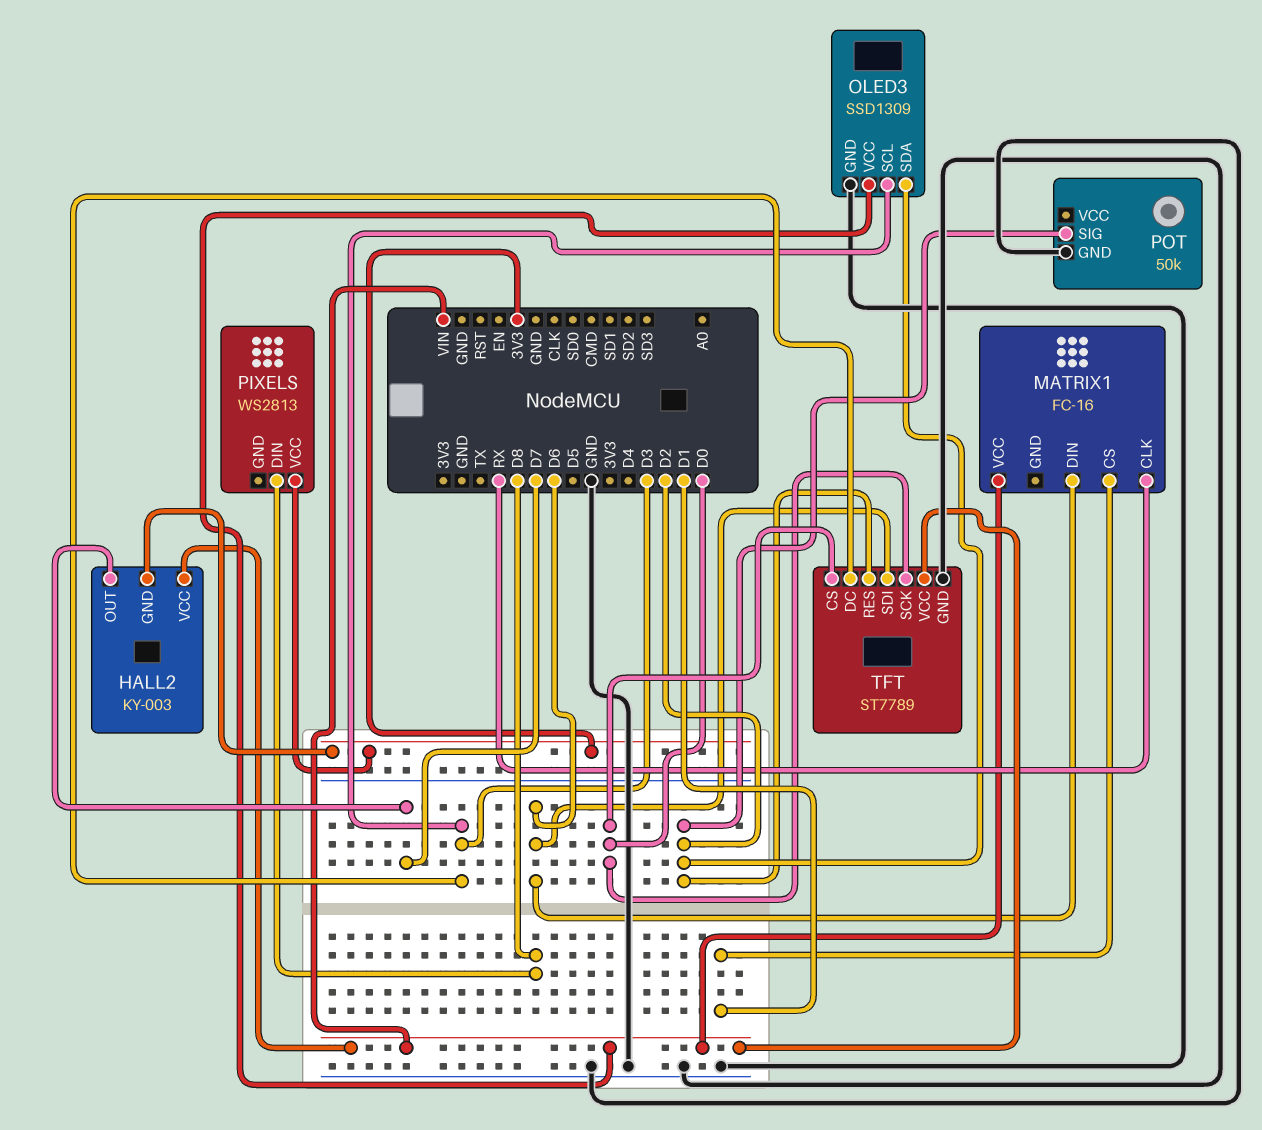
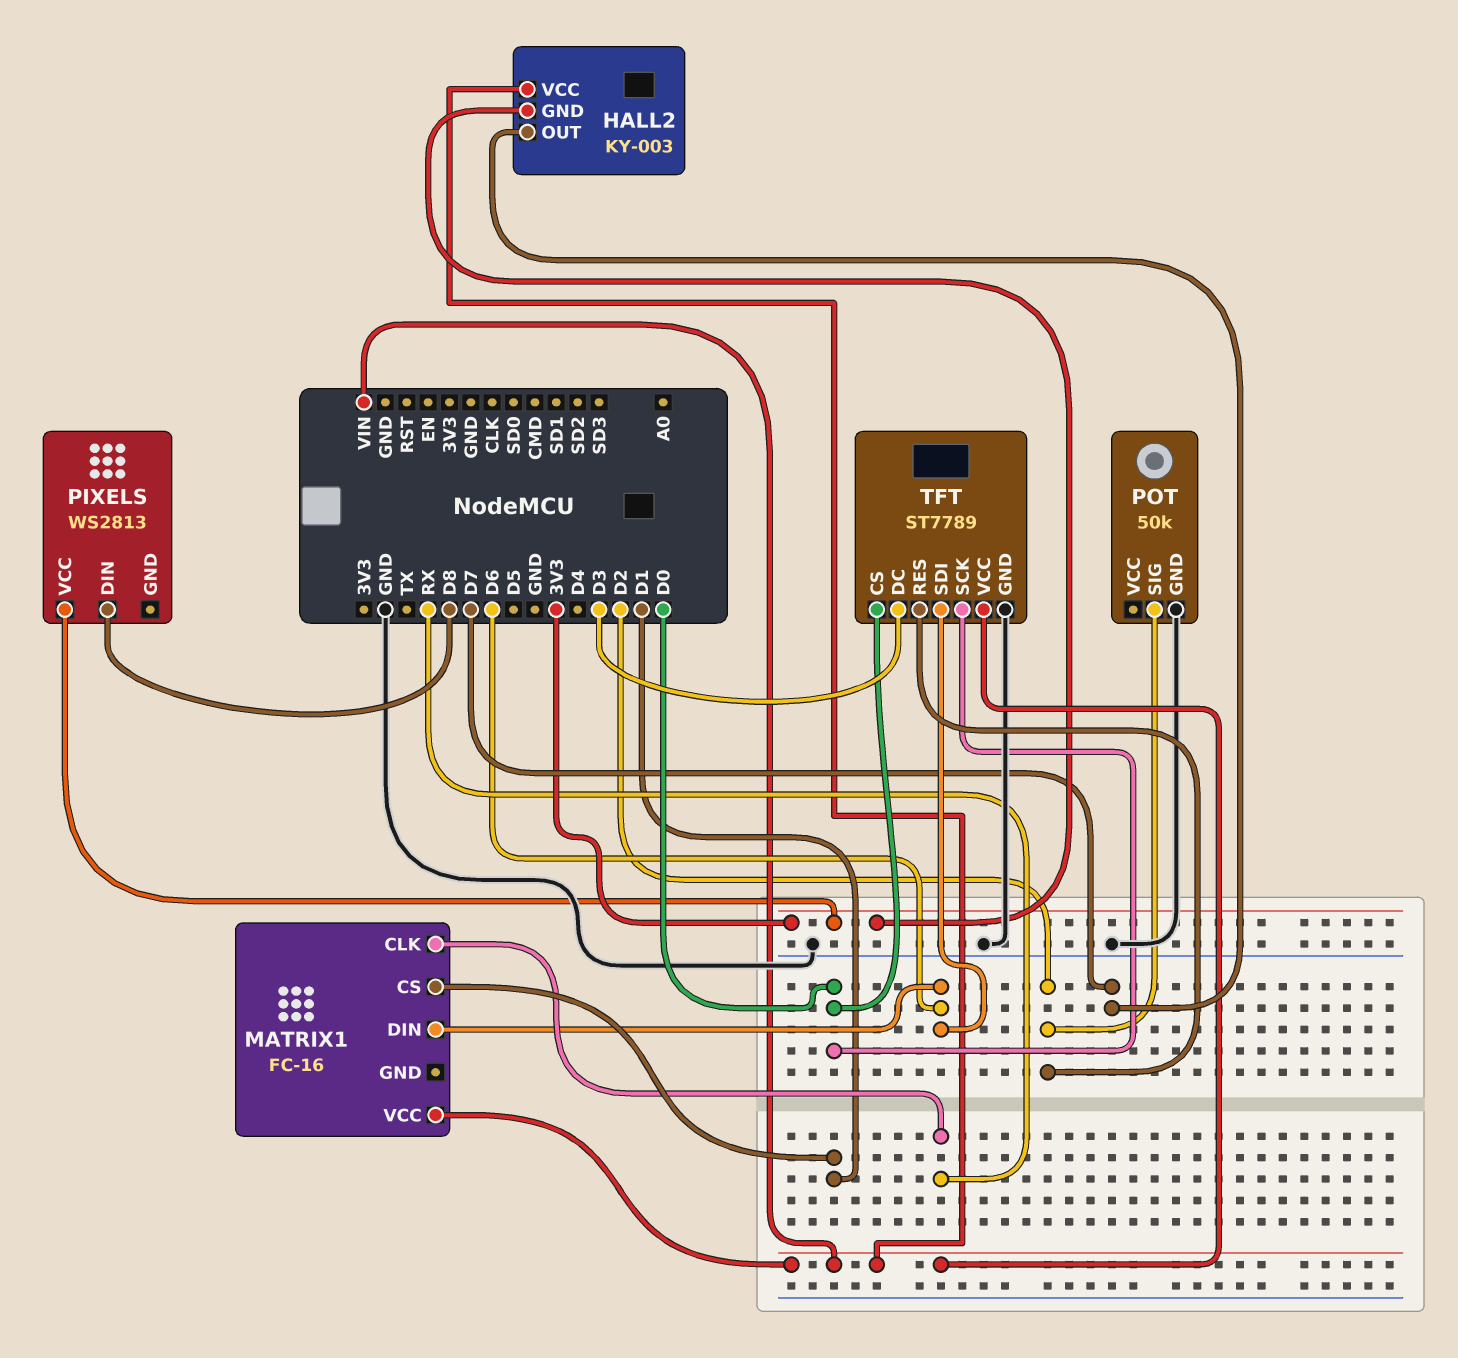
OLED3: SSD1309 -> none
OLED3 pin GND: GND -> none
OLED3 pin SCL: D3 -> none
OLED3 pin SDA: D2 -> none
OLED3 pin VCC: VIN -> none

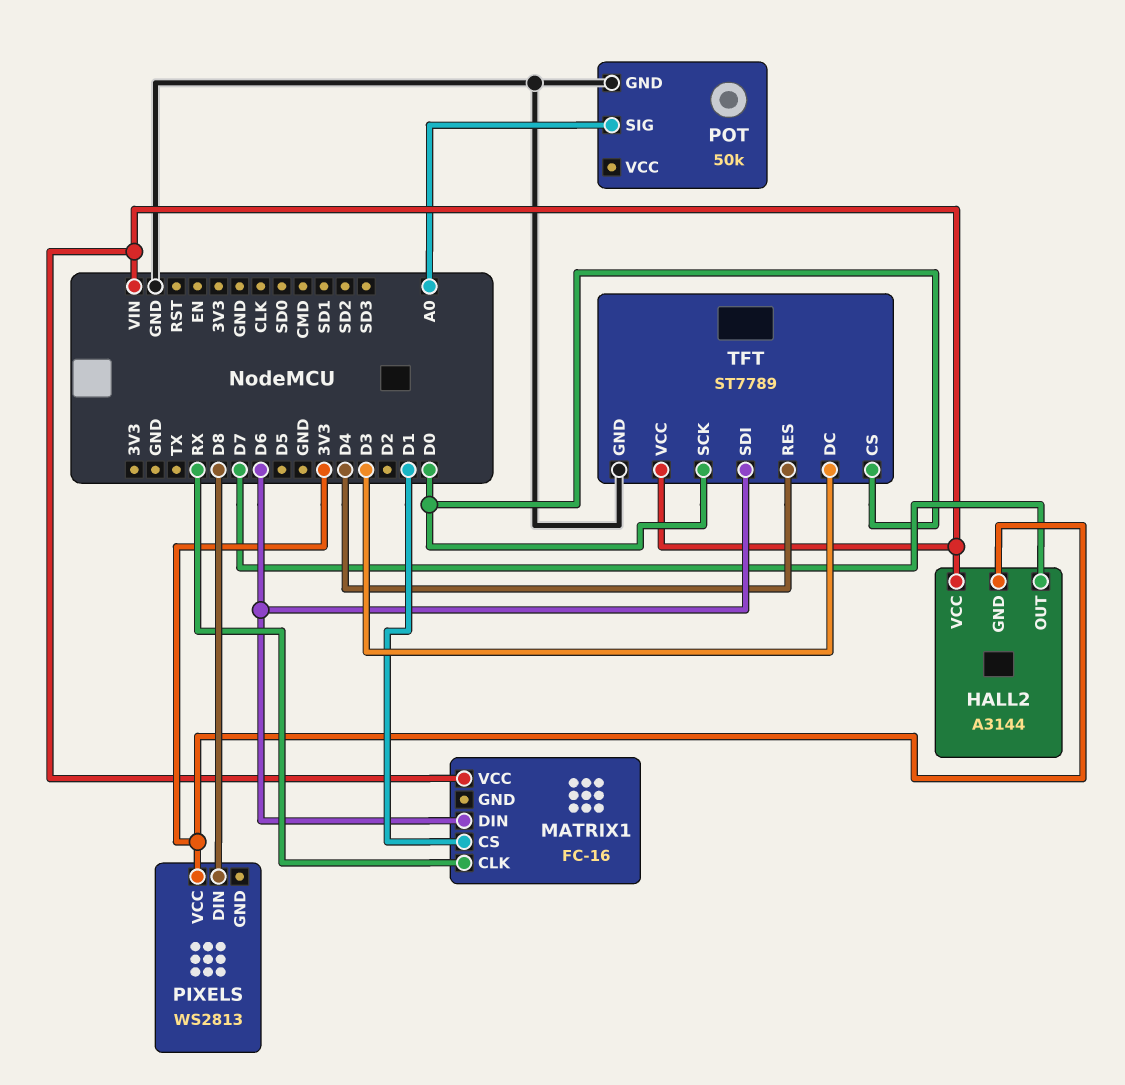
HALL2: KY-003 -> A3144
POT pin SIG: D2 -> A0
TFT pin RES: D2 -> D4

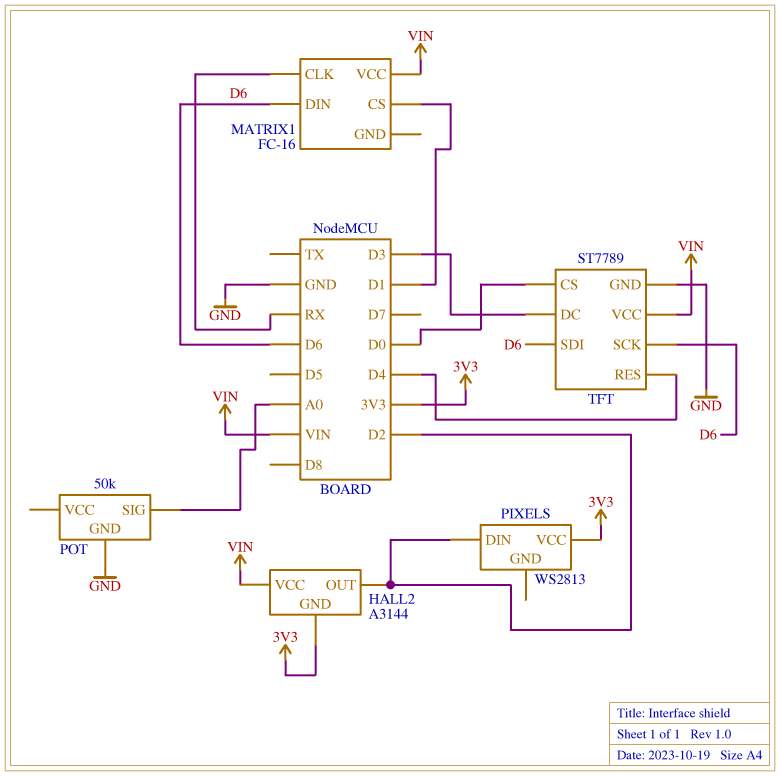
HALL2 pin OUT: D7 -> D2
PIXELS pin DIN: D8 -> D2
TFT pin SCK: D0 -> D6

